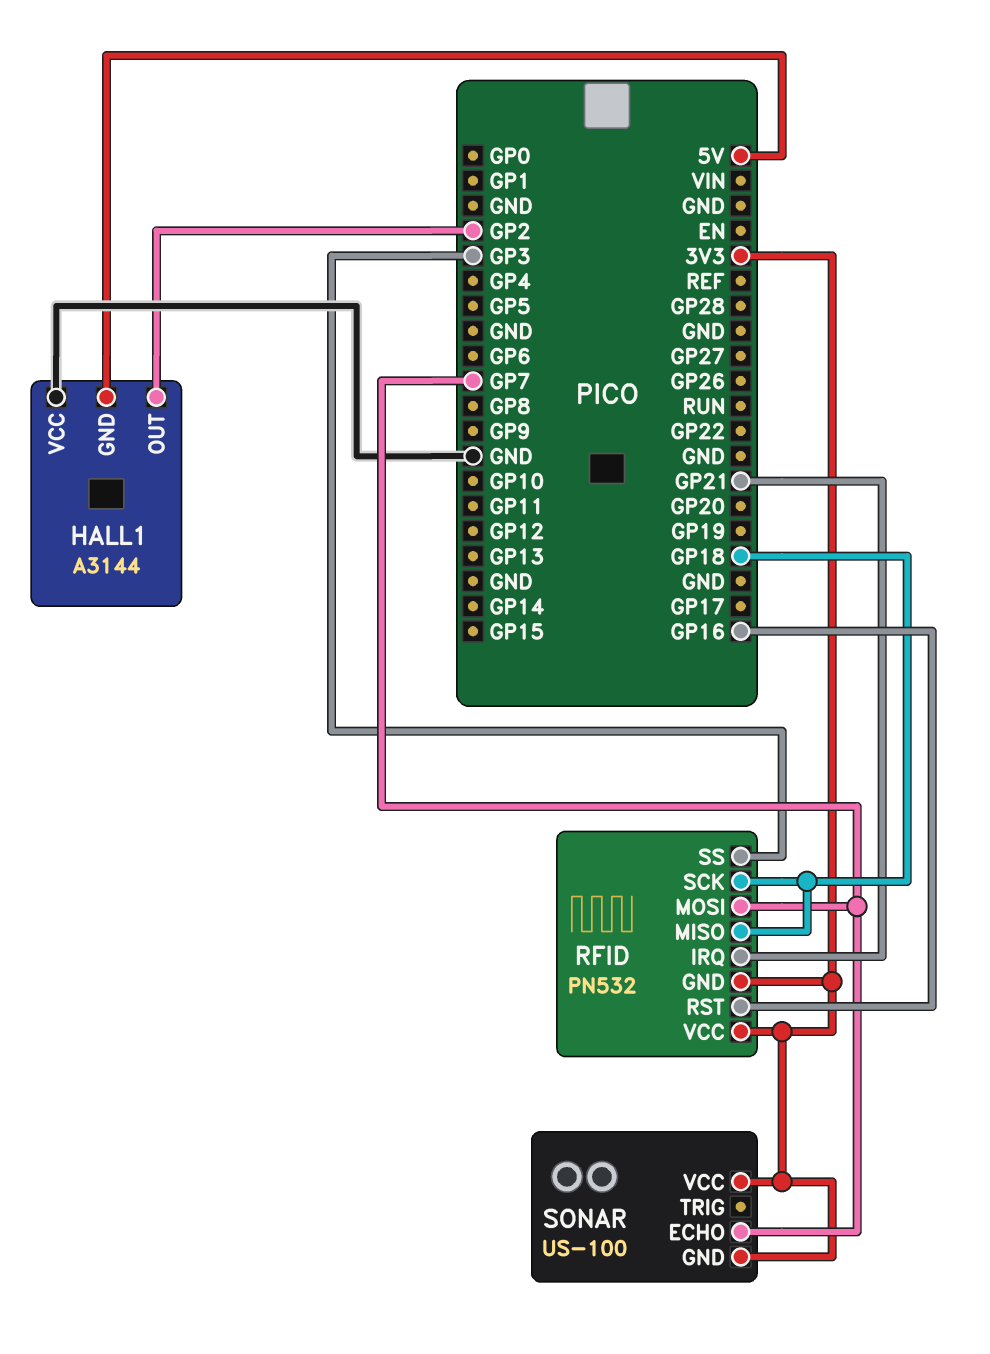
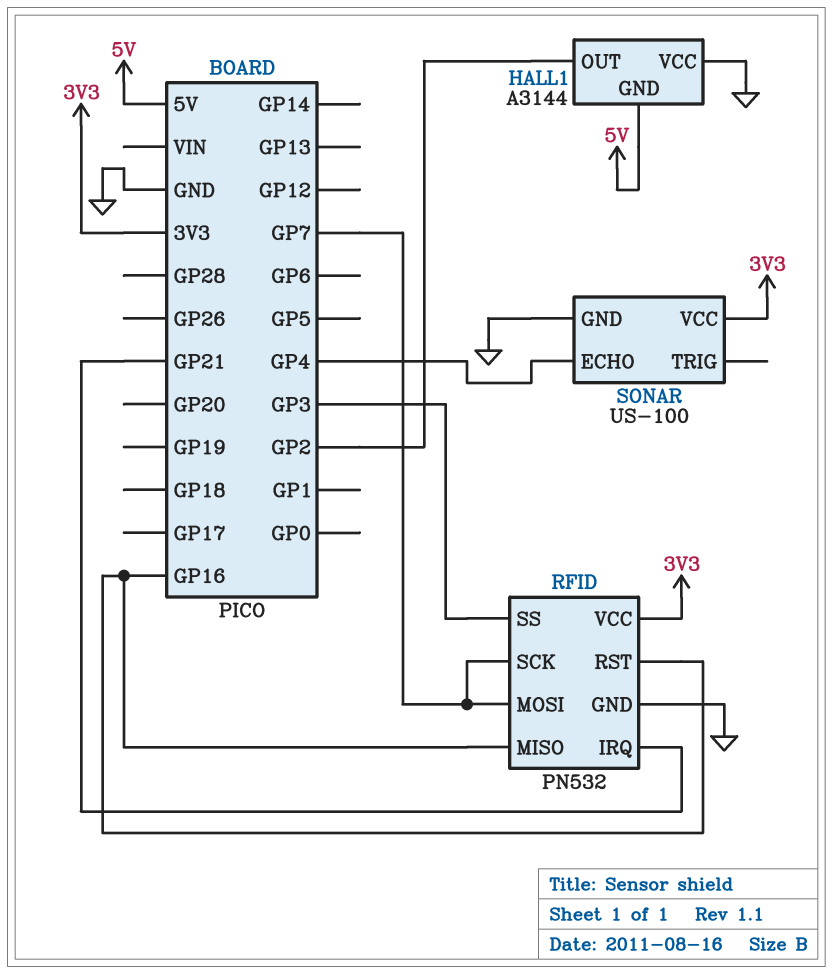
RFID pin GND: 3V3 -> GND
RFID pin MISO: GP18 -> GP16
RFID pin SCK: GP18 -> GP7
SONAR pin ECHO: GP7 -> GP4
SONAR pin GND: 3V3 -> GND

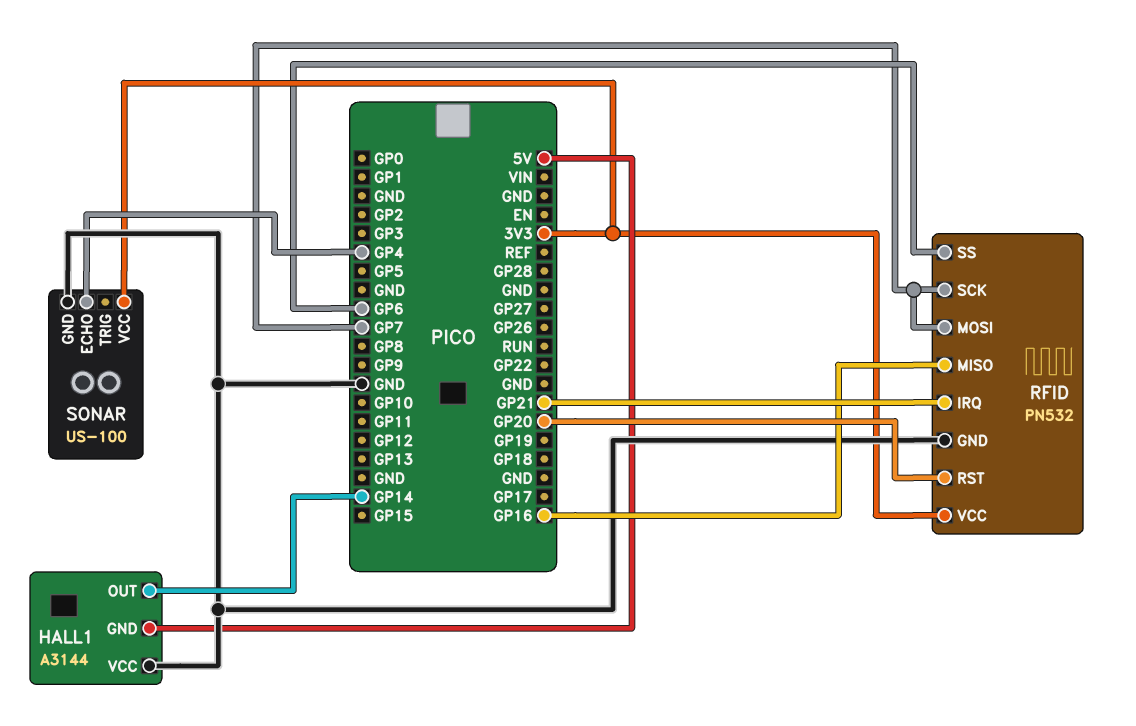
HALL1 pin OUT: GP2 -> GP14
RFID pin RST: GP16 -> GP20
RFID pin SS: GP3 -> GP6

